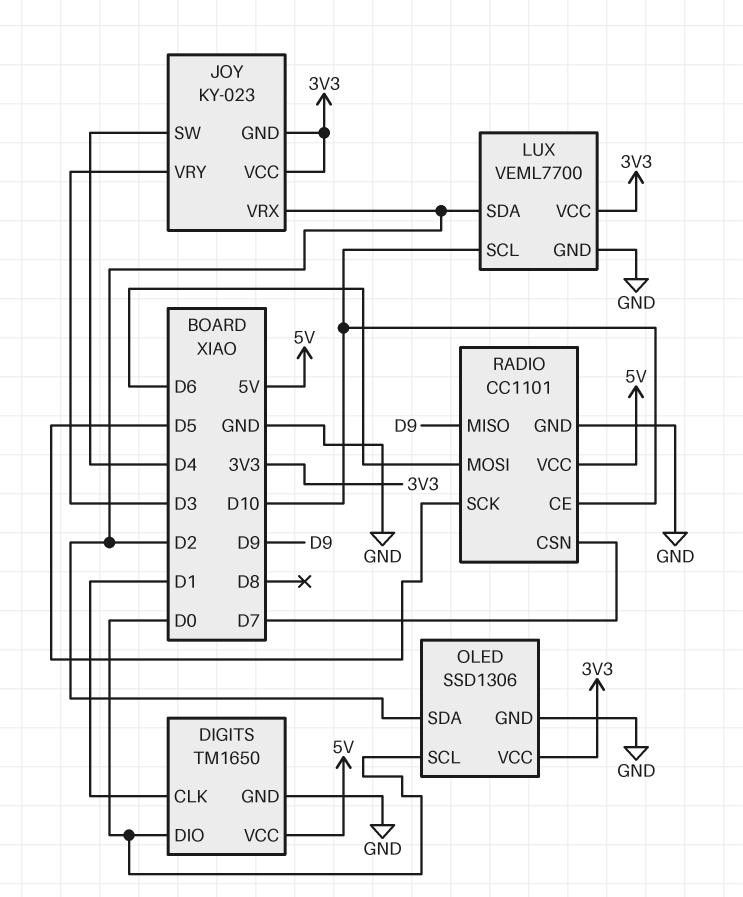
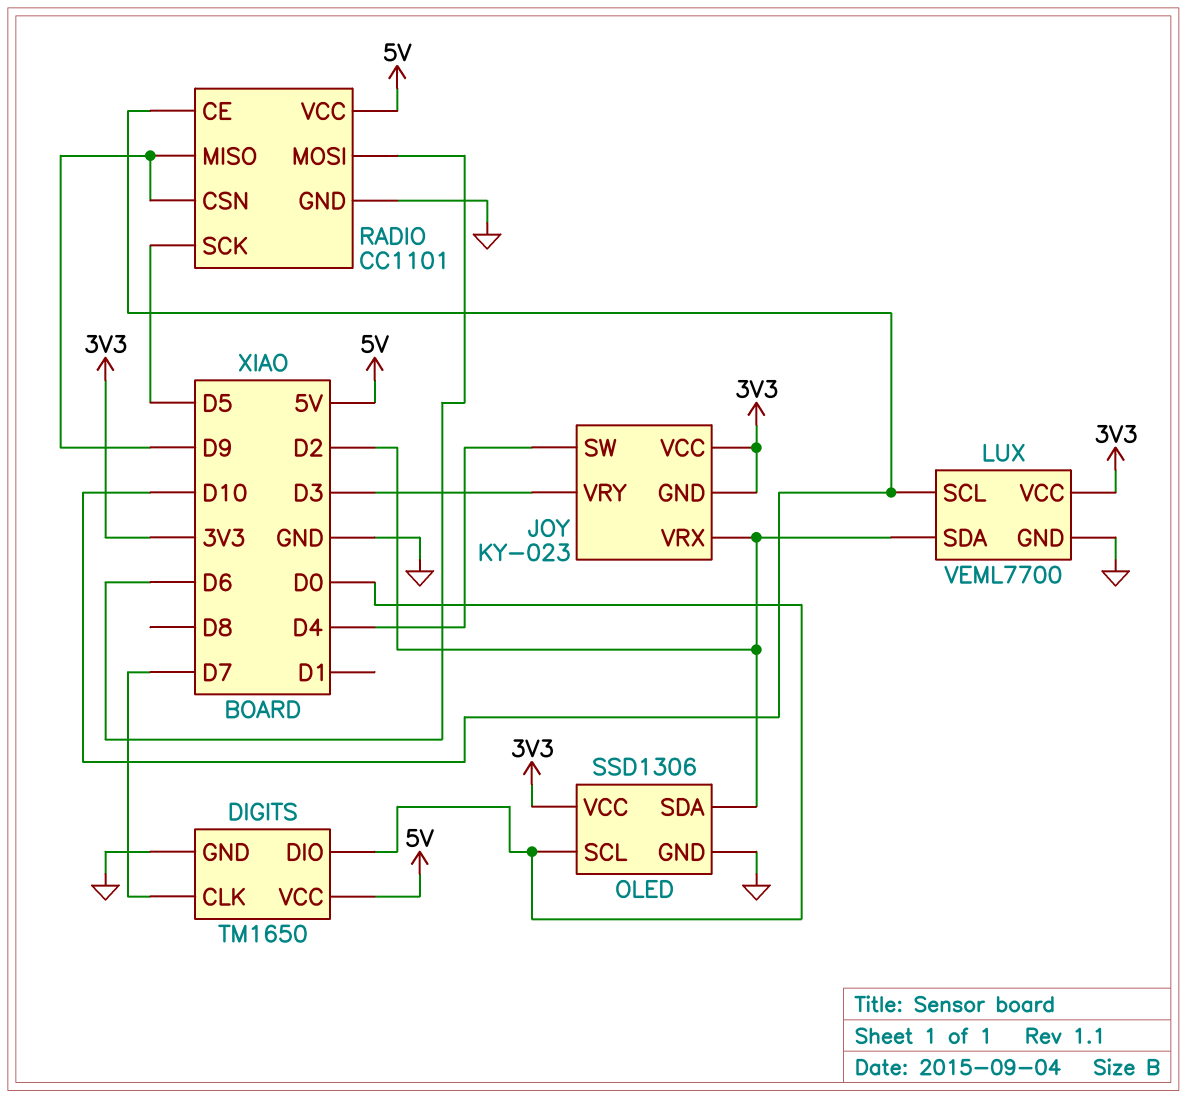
DIGITS pin CLK: D1 -> D7
RADIO pin CSN: D7 -> D9

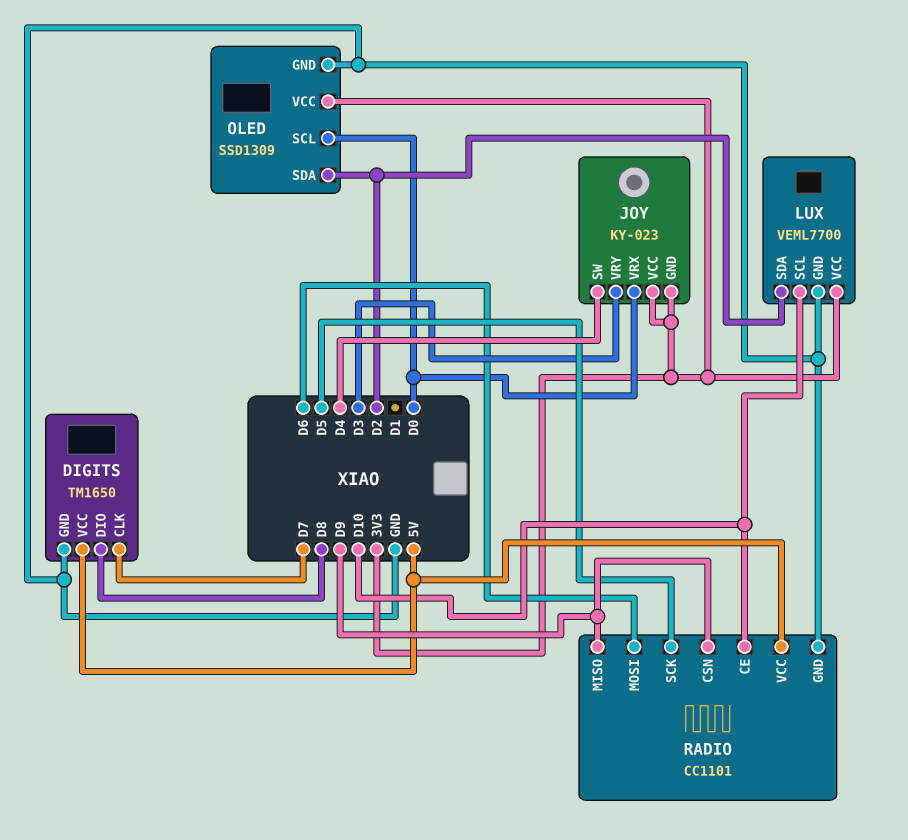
DIGITS pin DIO: D0 -> D8
JOY pin VRX: D2 -> D0
OLED: SSD1306 -> SSD1309

